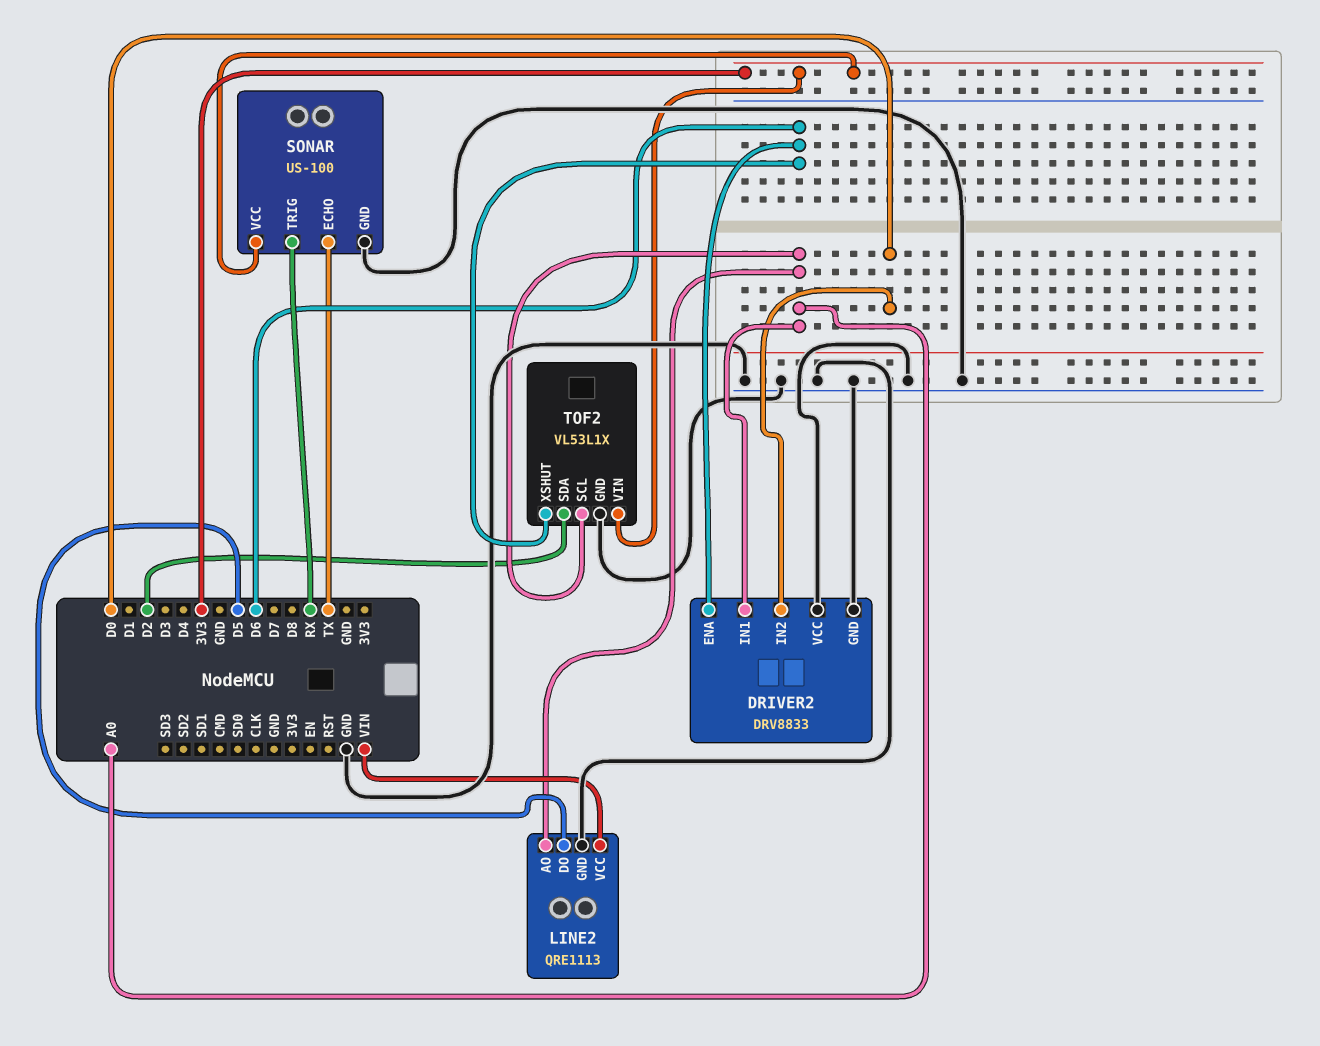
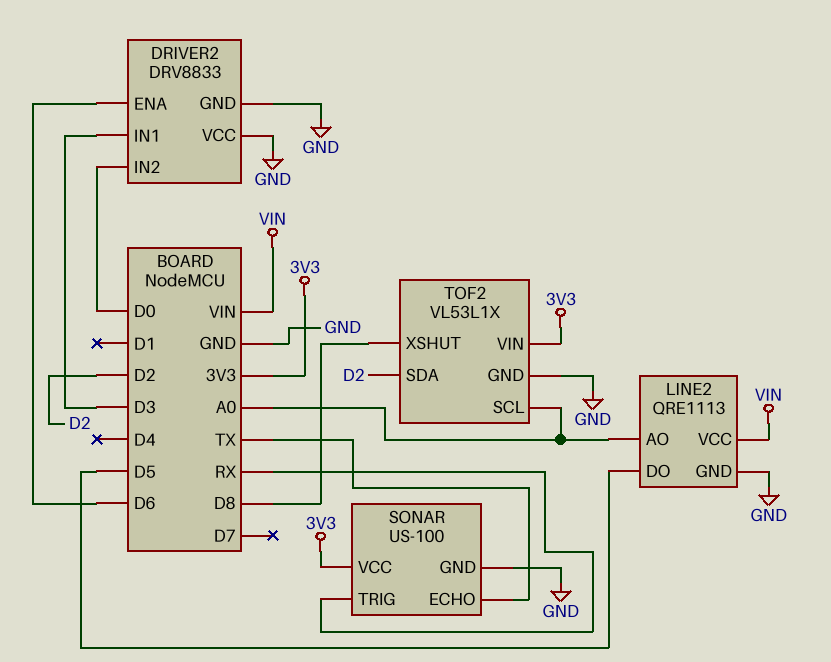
DRIVER2 pin IN1: A0 -> D3
TOF2 pin XSHUT: D6 -> D8

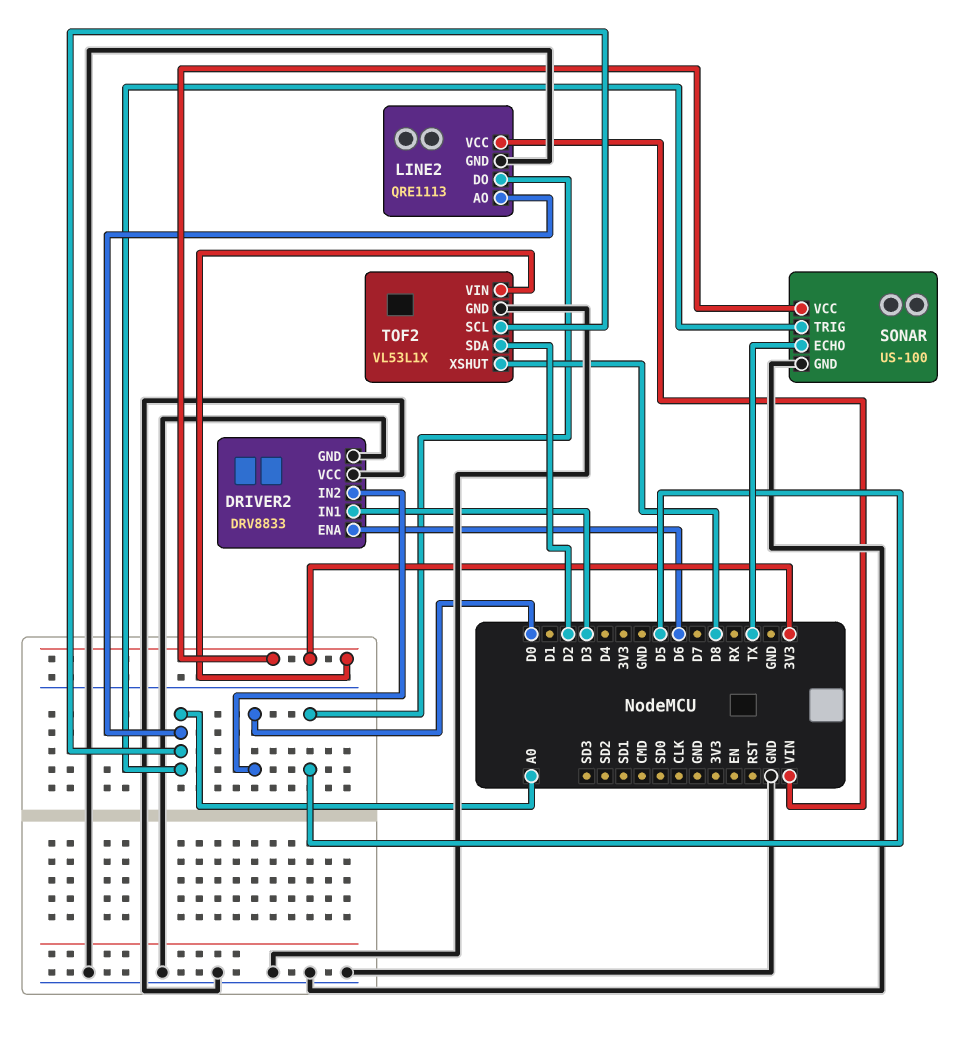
SONAR pin TRIG: RX -> A0

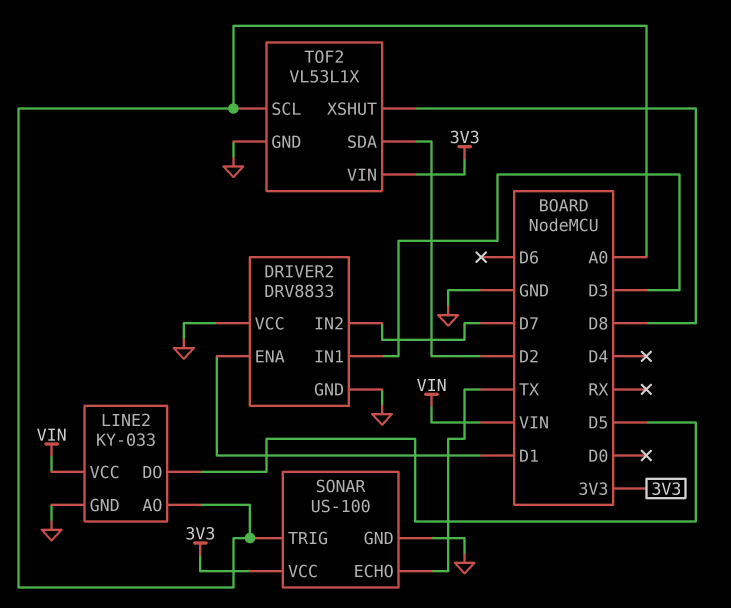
DRIVER2 pin ENA: D6 -> D1
DRIVER2 pin IN2: D0 -> D7
LINE2: QRE1113 -> KY-033

